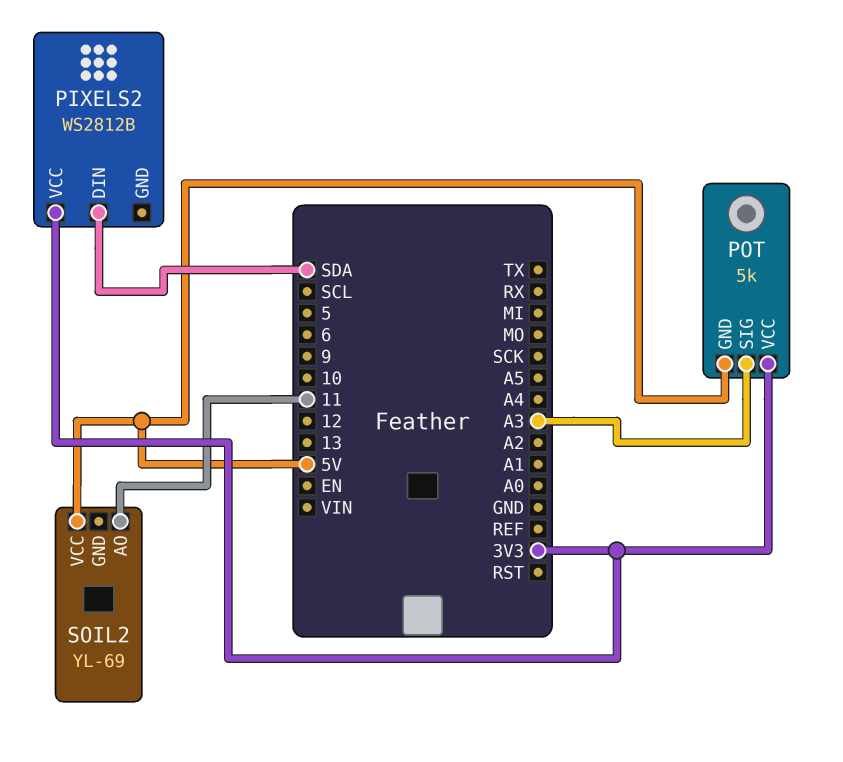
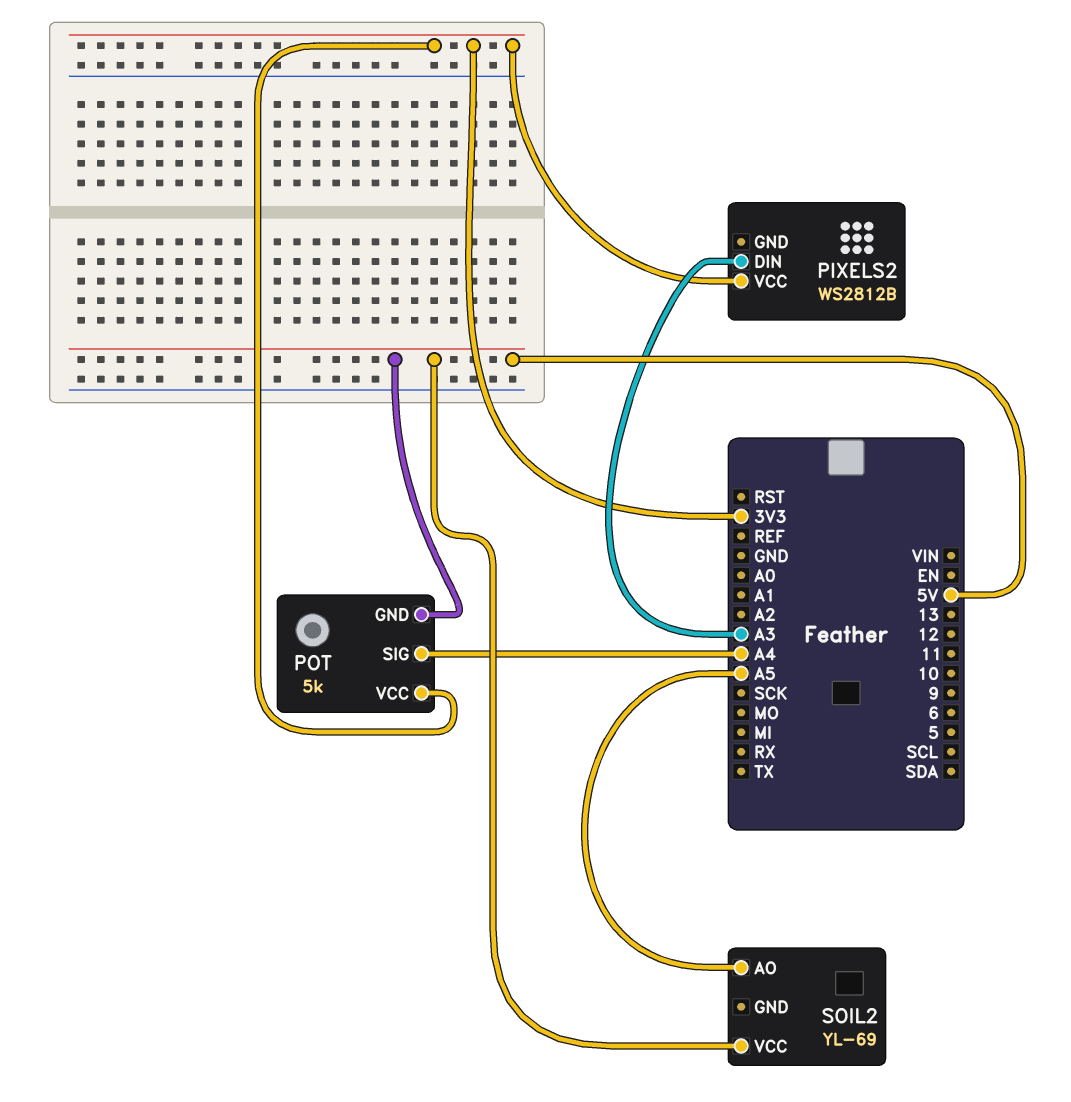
PIXELS2 pin DIN: SDA -> A3
POT pin SIG: A3 -> A4
SOIL2 pin AO: 11 -> A5

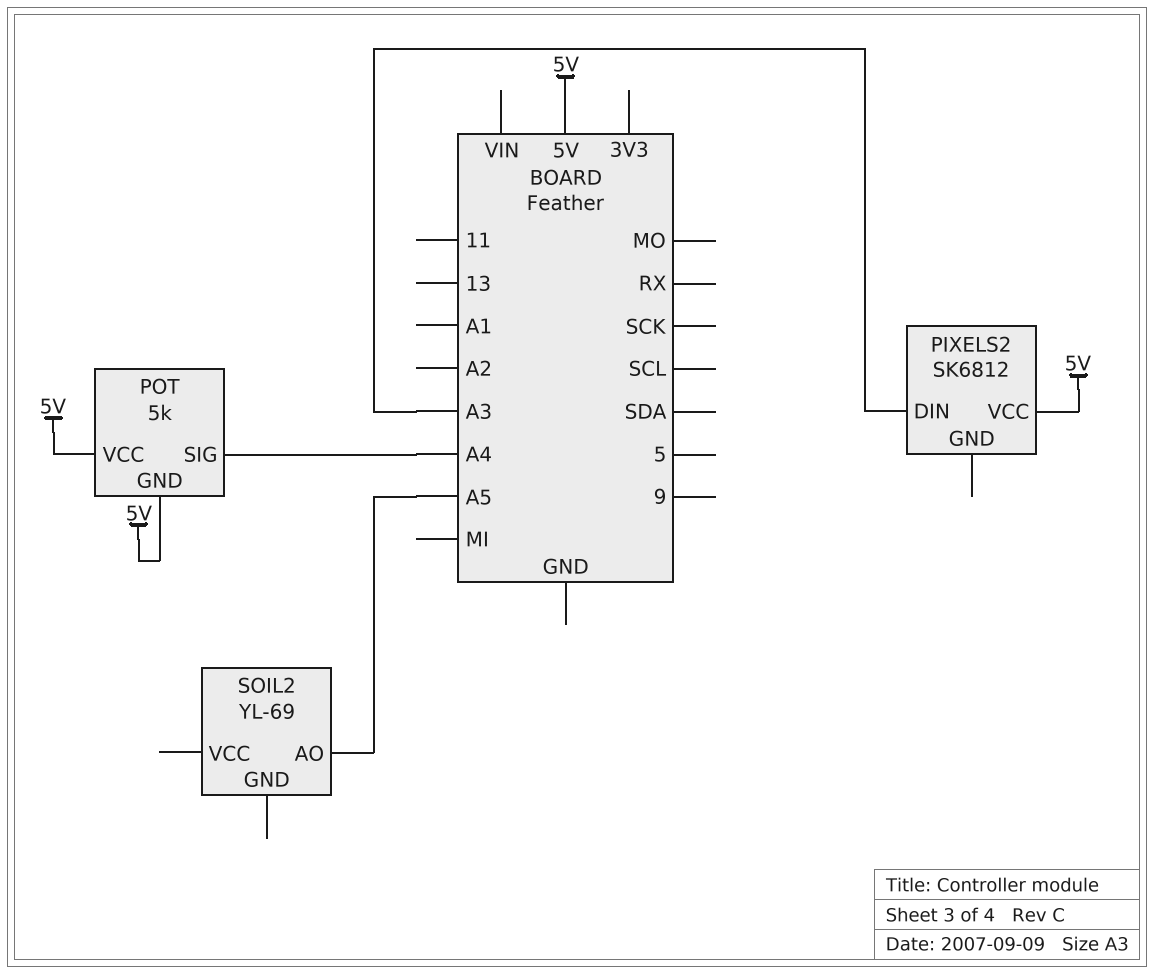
PIXELS2: WS2812B -> SK6812
PIXELS2 pin VCC: 3V3 -> 5V
POT pin VCC: 3V3 -> 5V
SOIL2 pin VCC: 5V -> none

